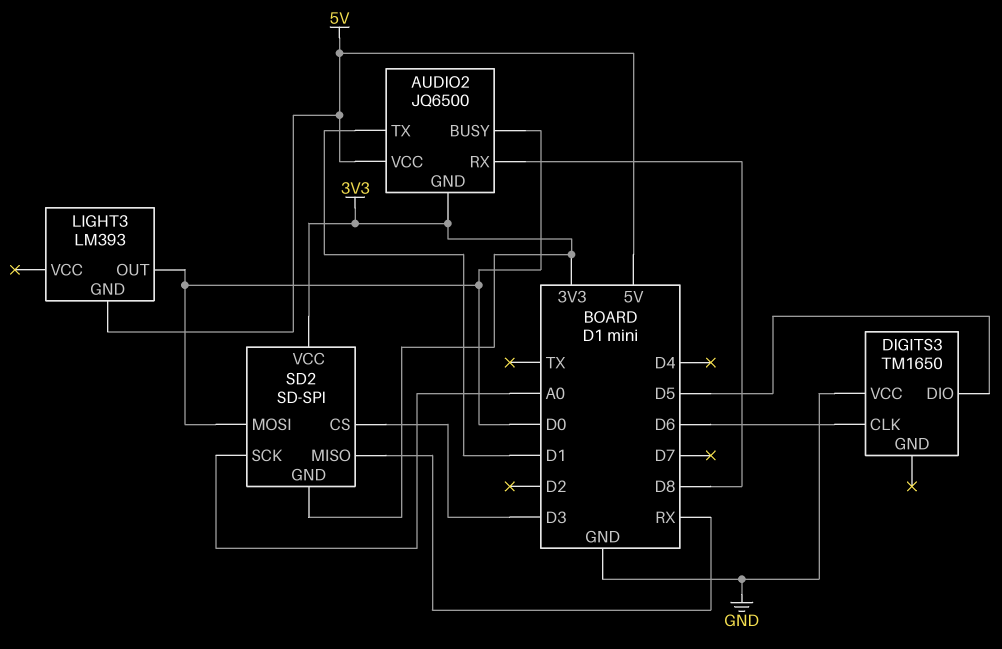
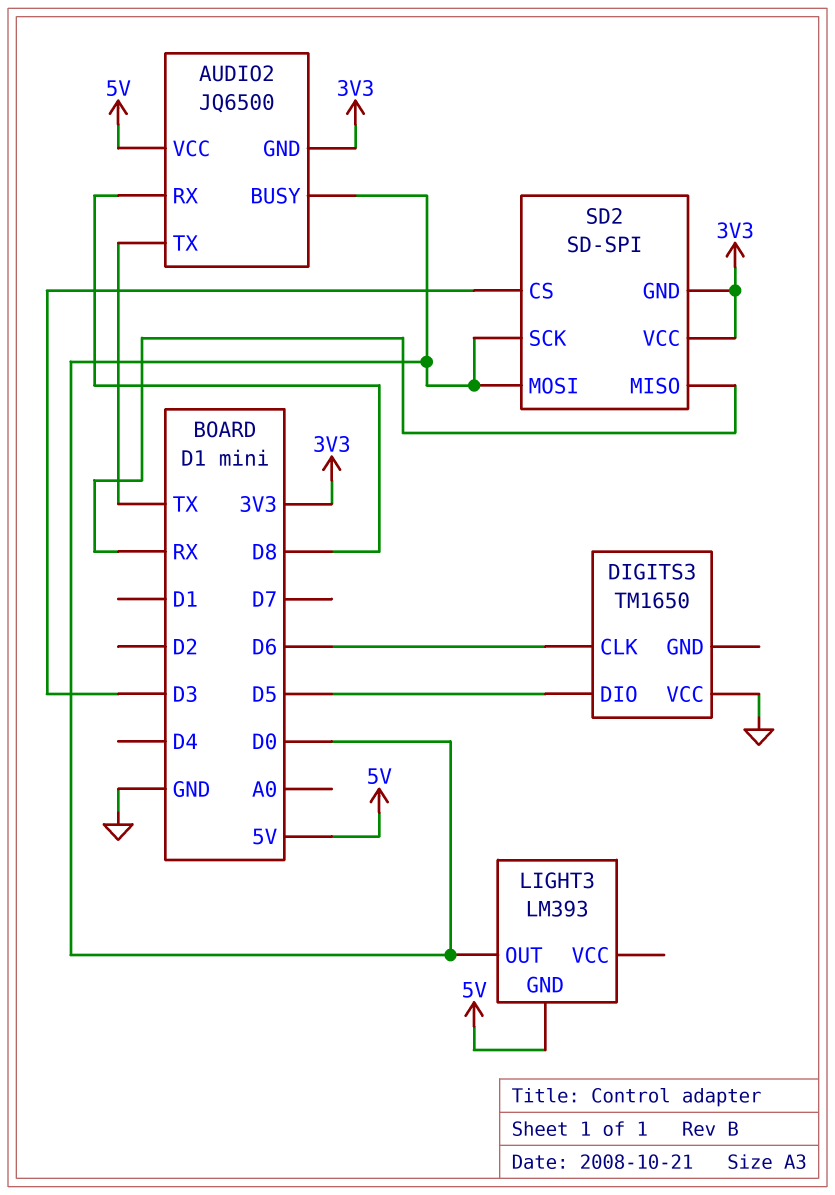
AUDIO2 pin TX: D1 -> TX
SD2 pin SCK: A0 -> D0

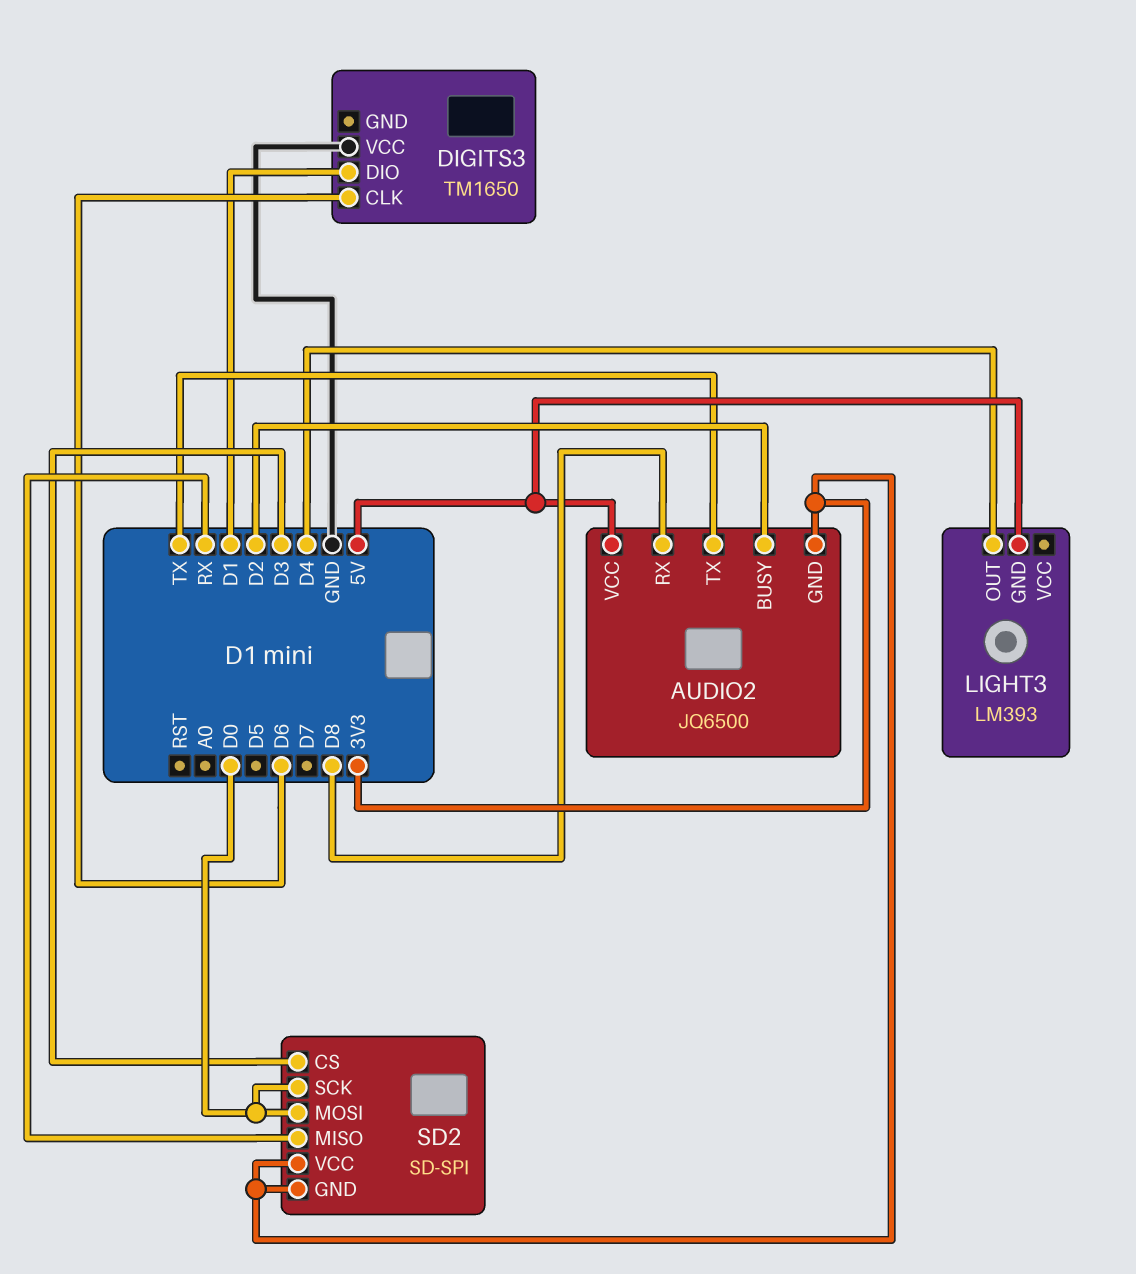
AUDIO2 pin BUSY: D0 -> D2
DIGITS3 pin DIO: D5 -> D1
LIGHT3 pin OUT: D0 -> D4

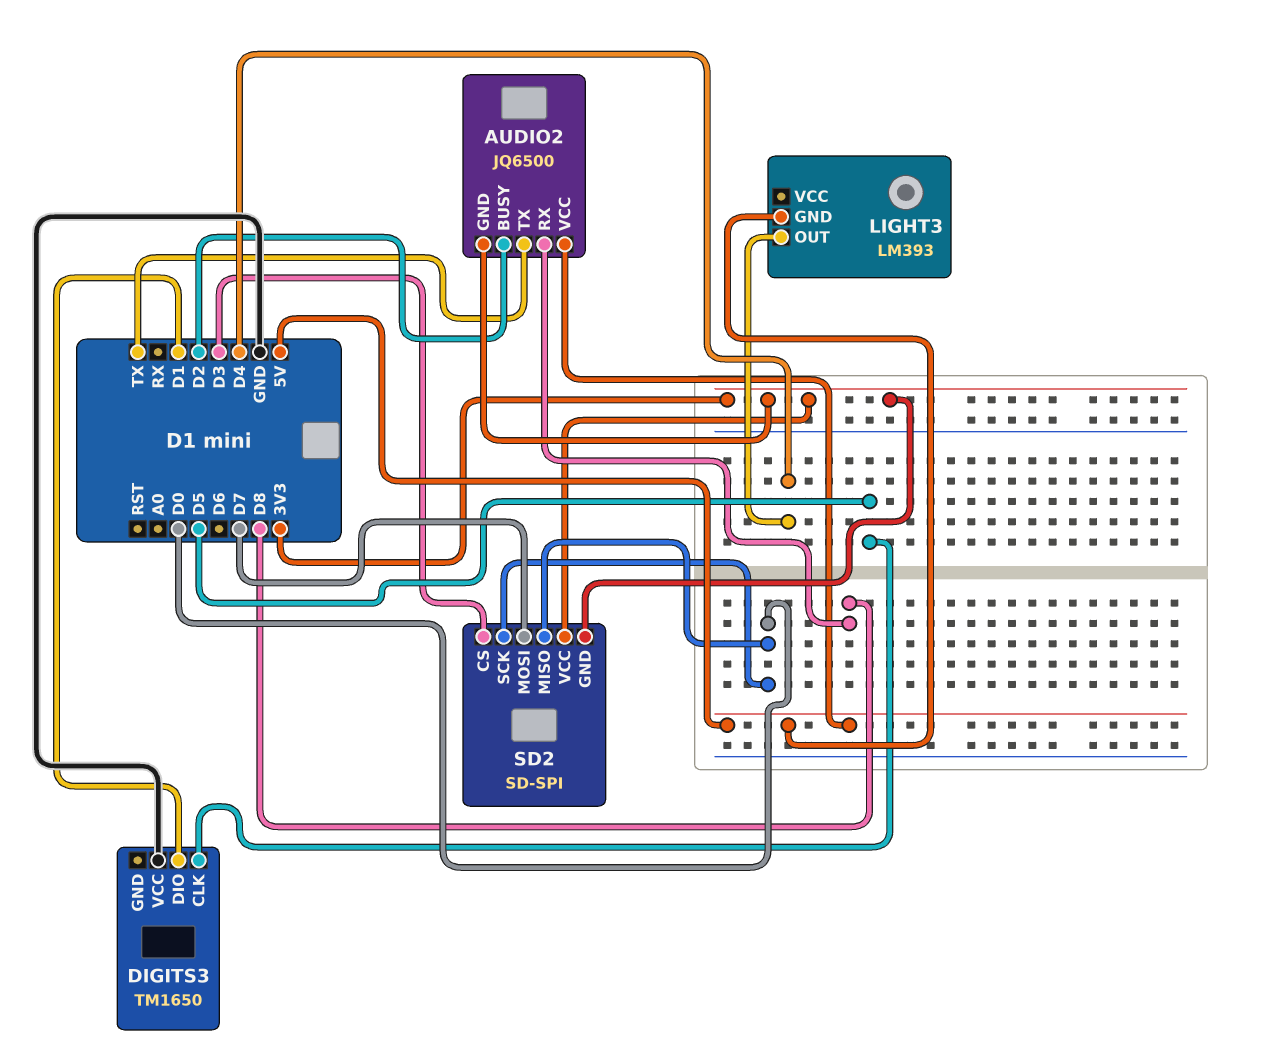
DIGITS3 pin CLK: D6 -> D5
SD2 pin MISO: RX -> D0
SD2 pin MOSI: D0 -> D7

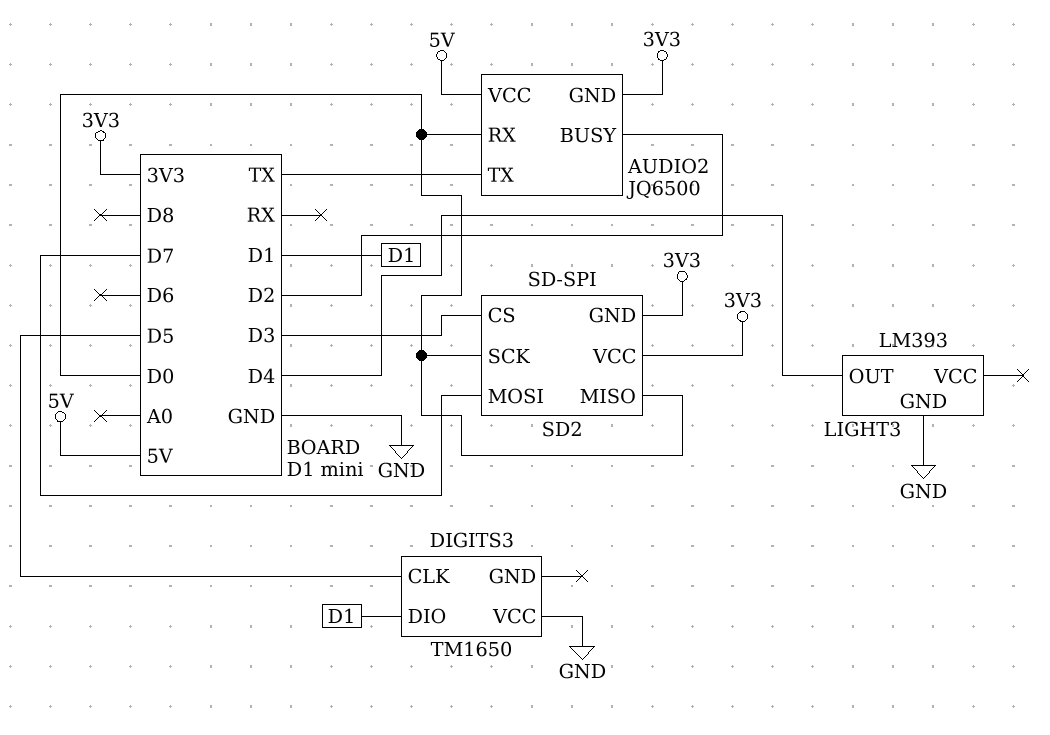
AUDIO2 pin RX: D8 -> D0
LIGHT3 pin GND: 5V -> GND

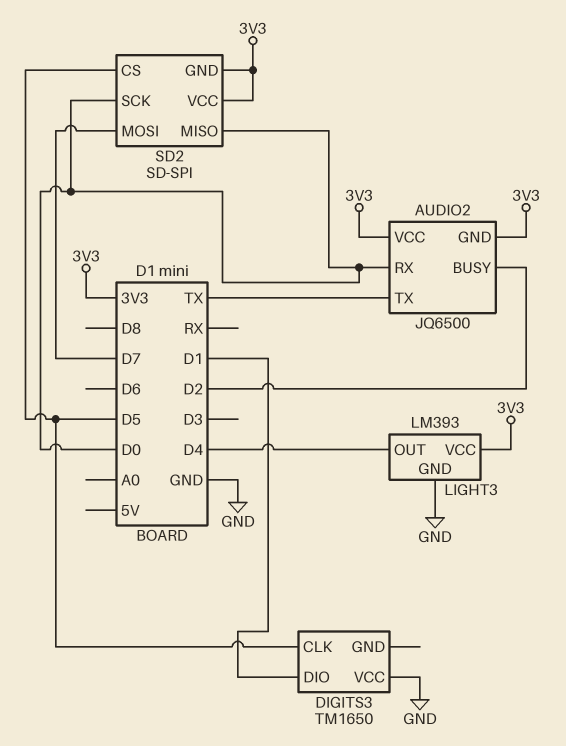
AUDIO2 pin VCC: 5V -> 3V3
LIGHT3 pin VCC: none -> 3V3
SD2 pin CS: D3 -> D5

